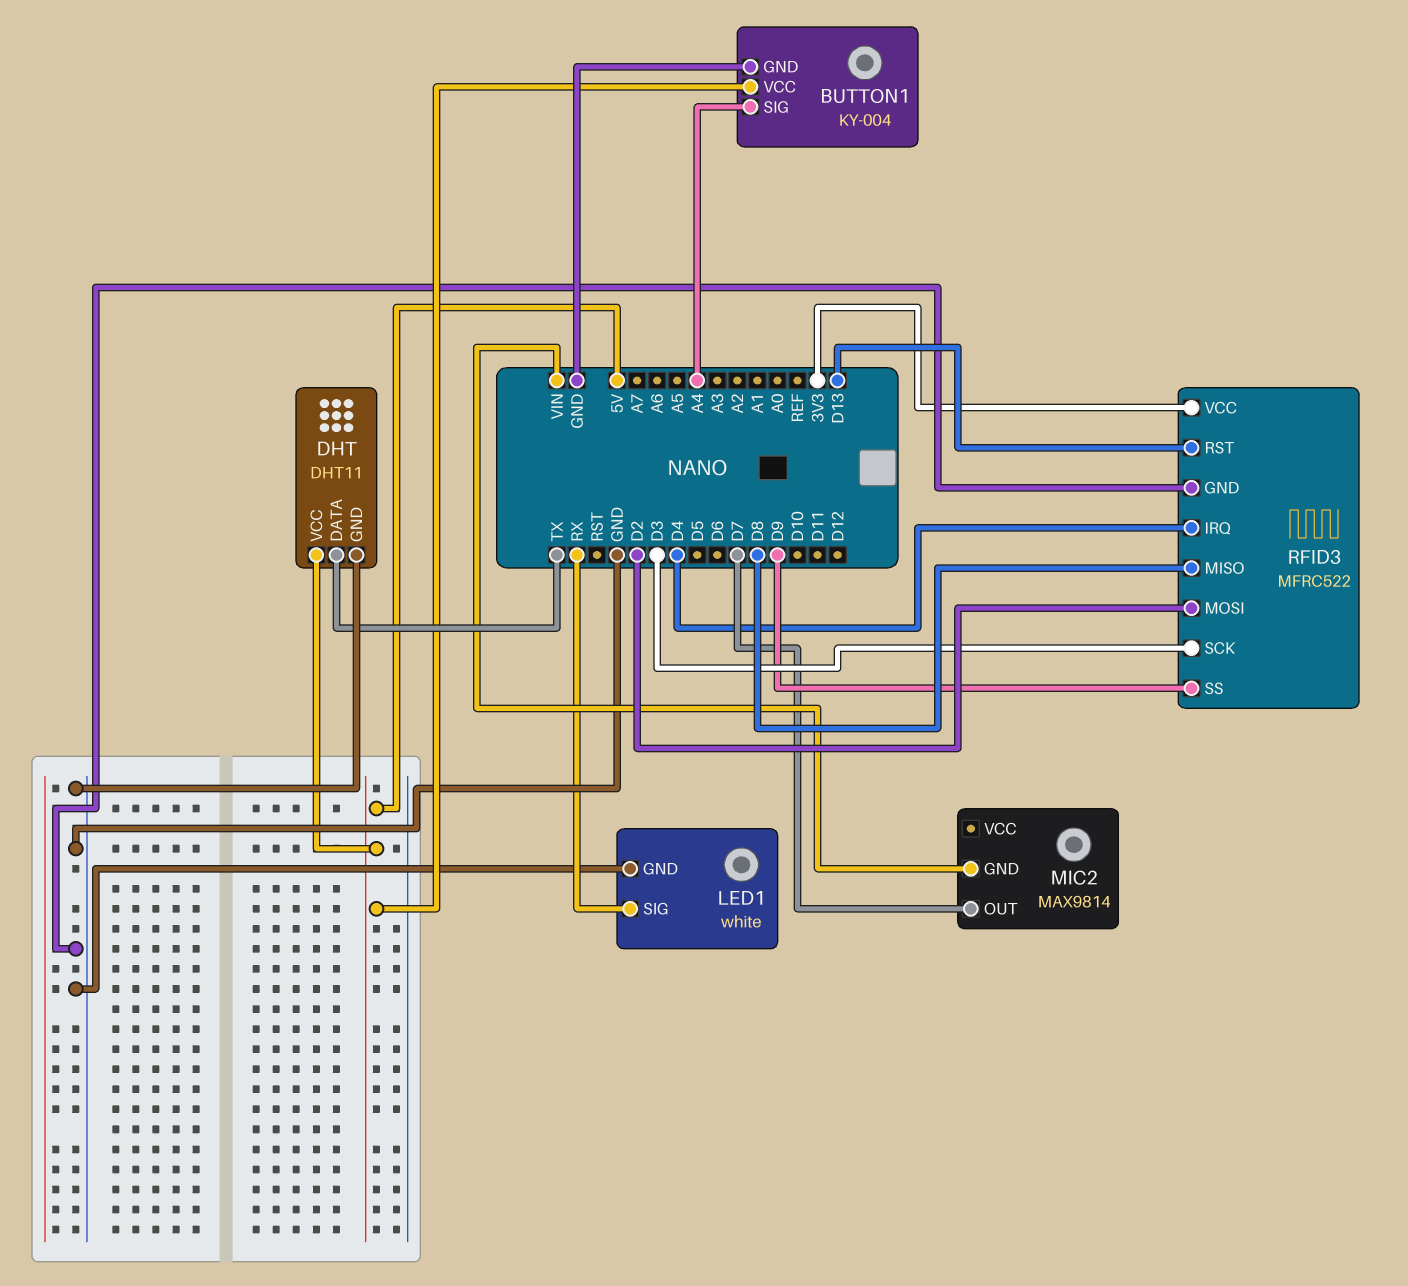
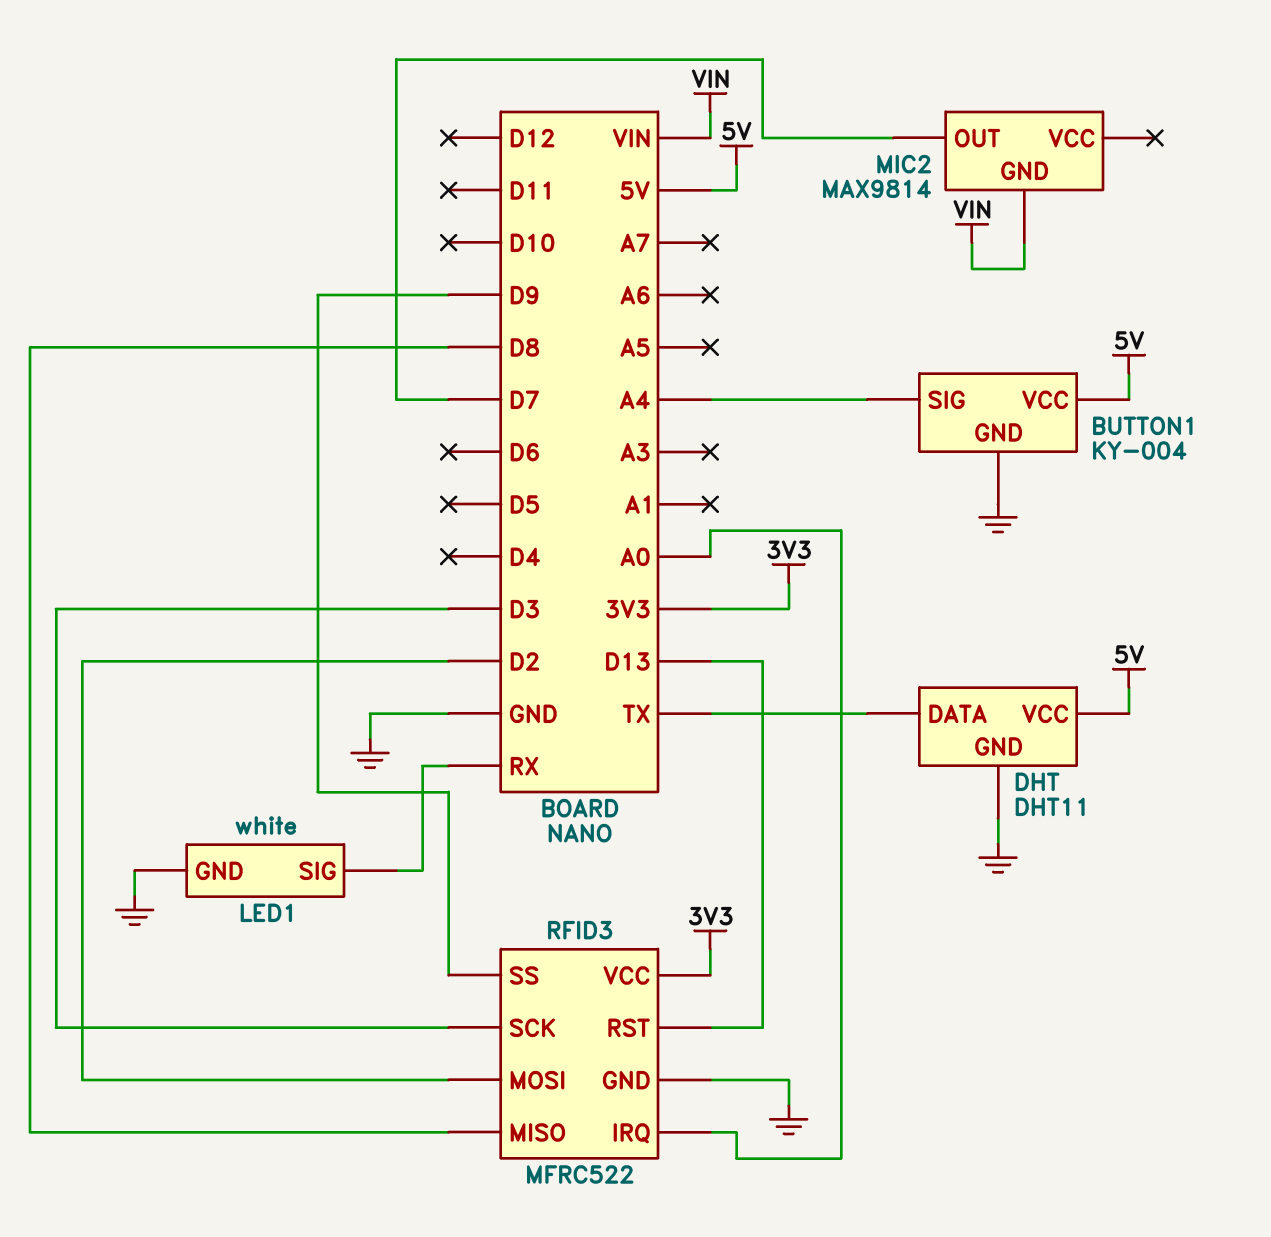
RFID3 pin IRQ: D4 -> A0

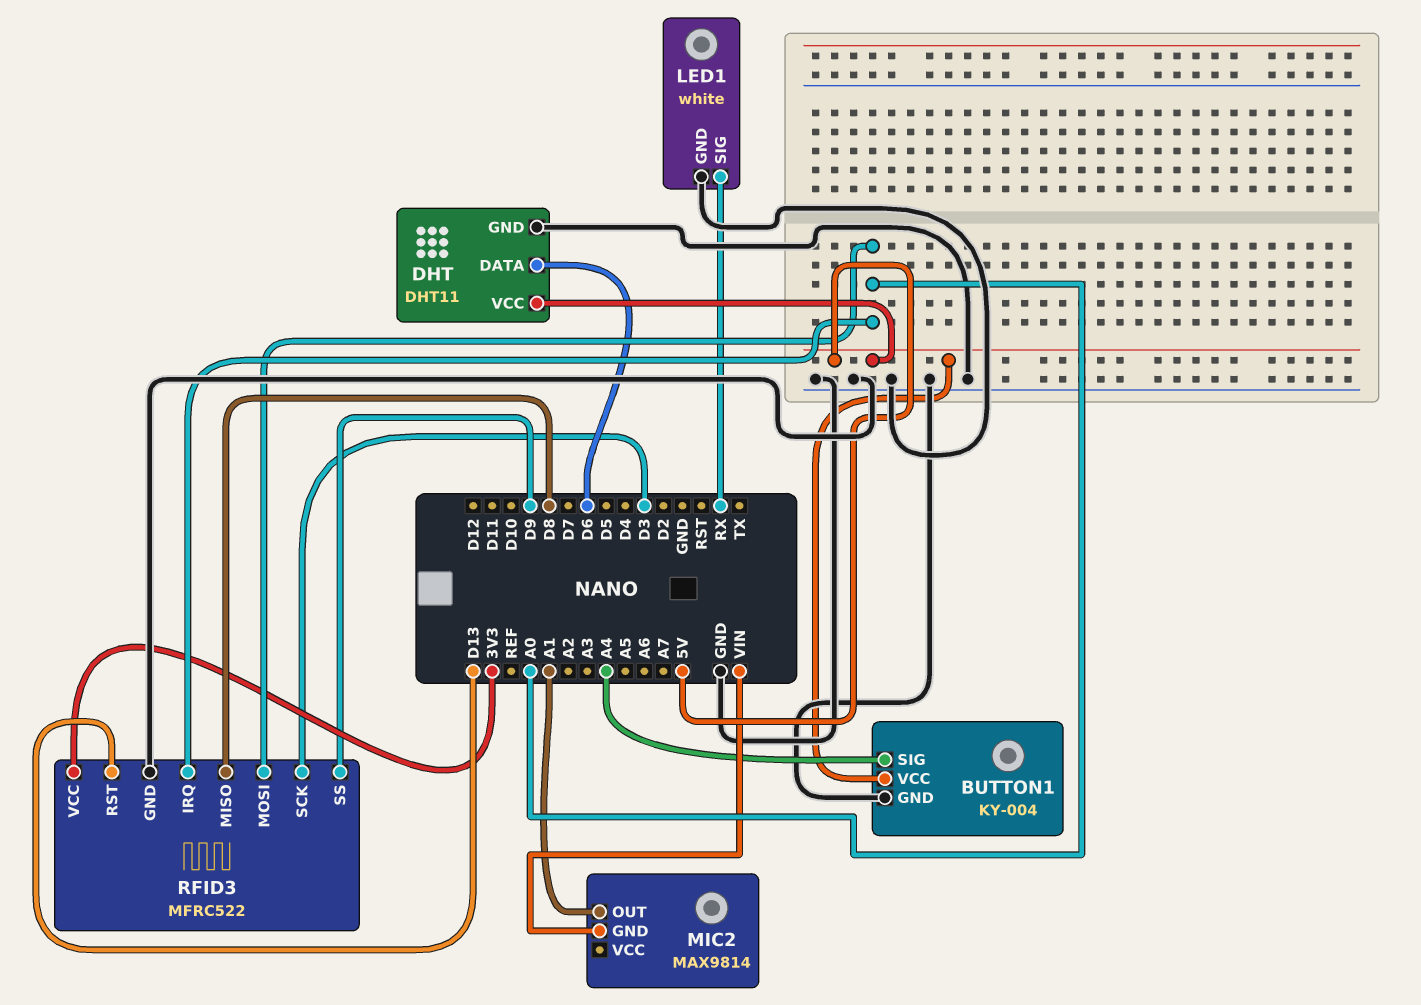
DHT pin DATA: TX -> D6
MIC2 pin OUT: D7 -> A1
RFID3 pin MOSI: D2 -> A0

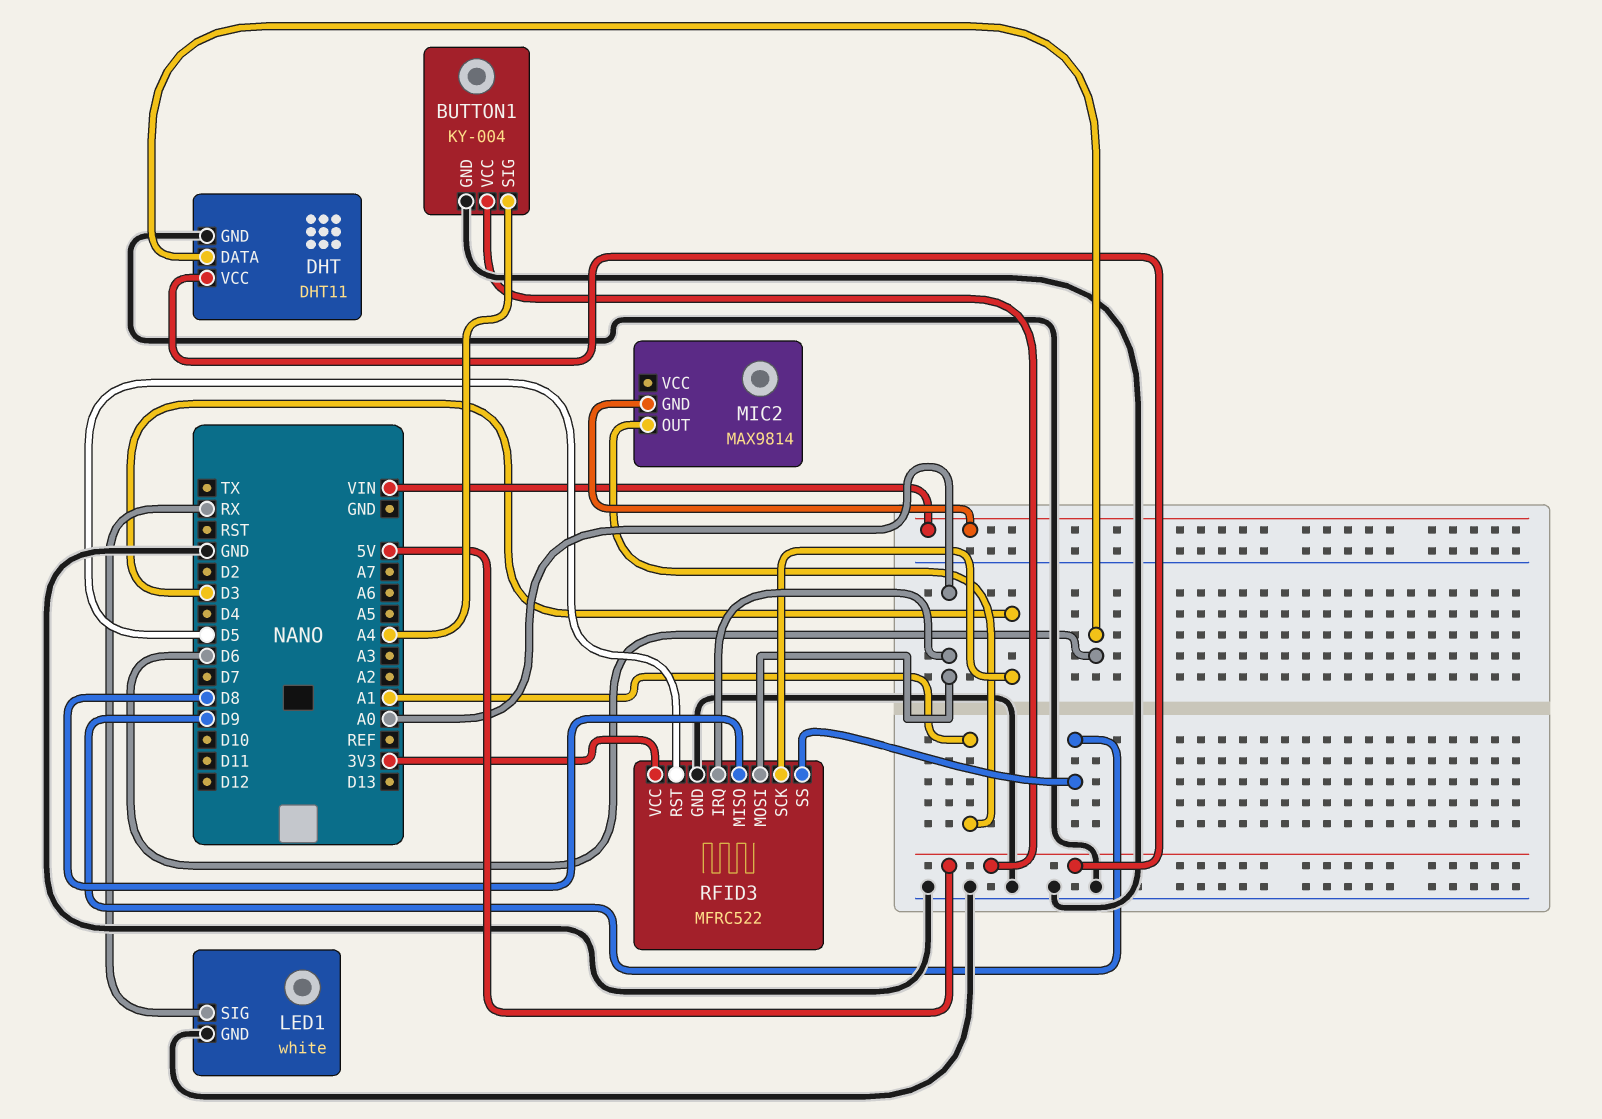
RFID3 pin RST: D13 -> D5

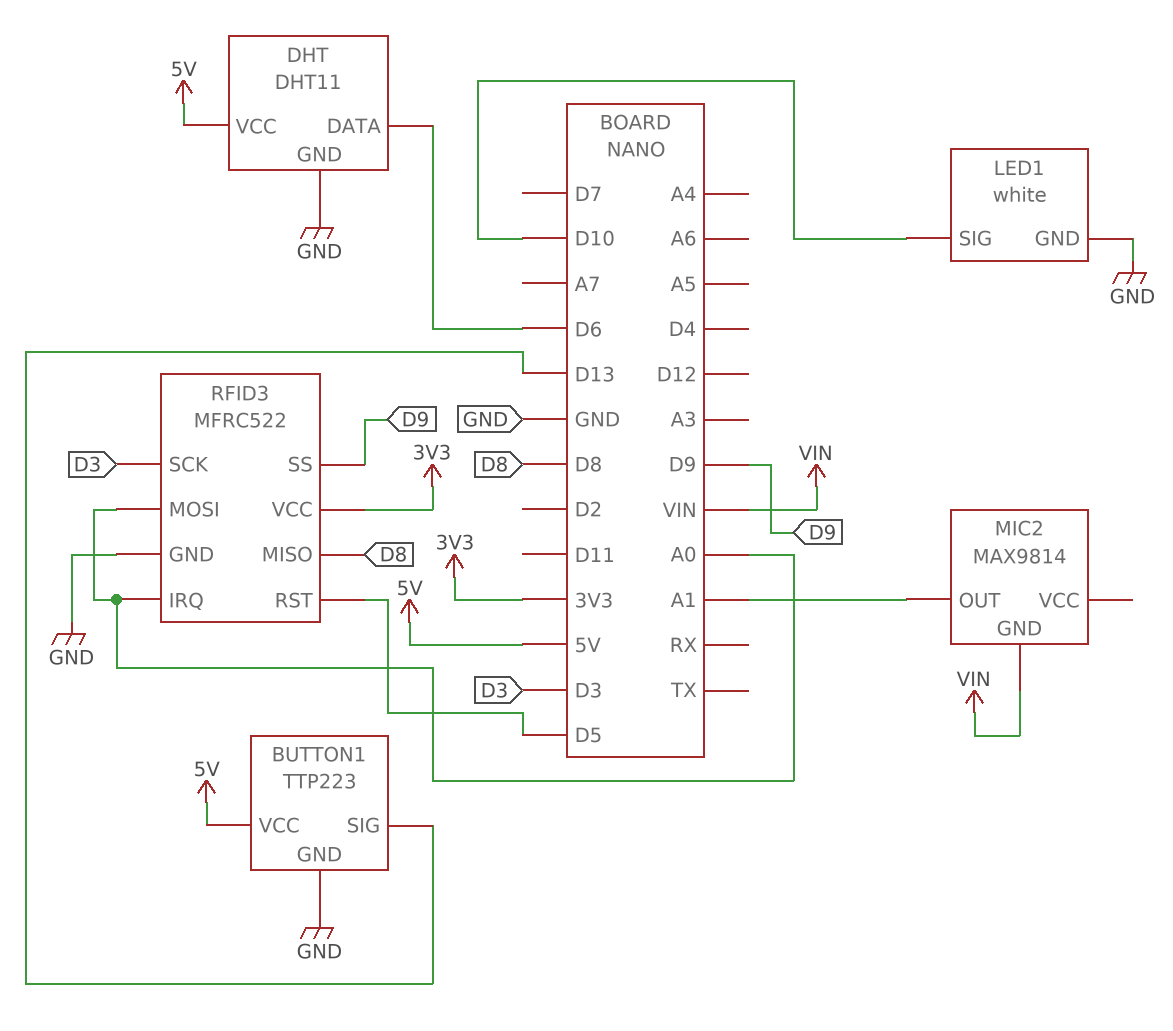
BUTTON1: KY-004 -> TTP223
BUTTON1 pin SIG: A4 -> D13
LED1 pin SIG: RX -> D10

